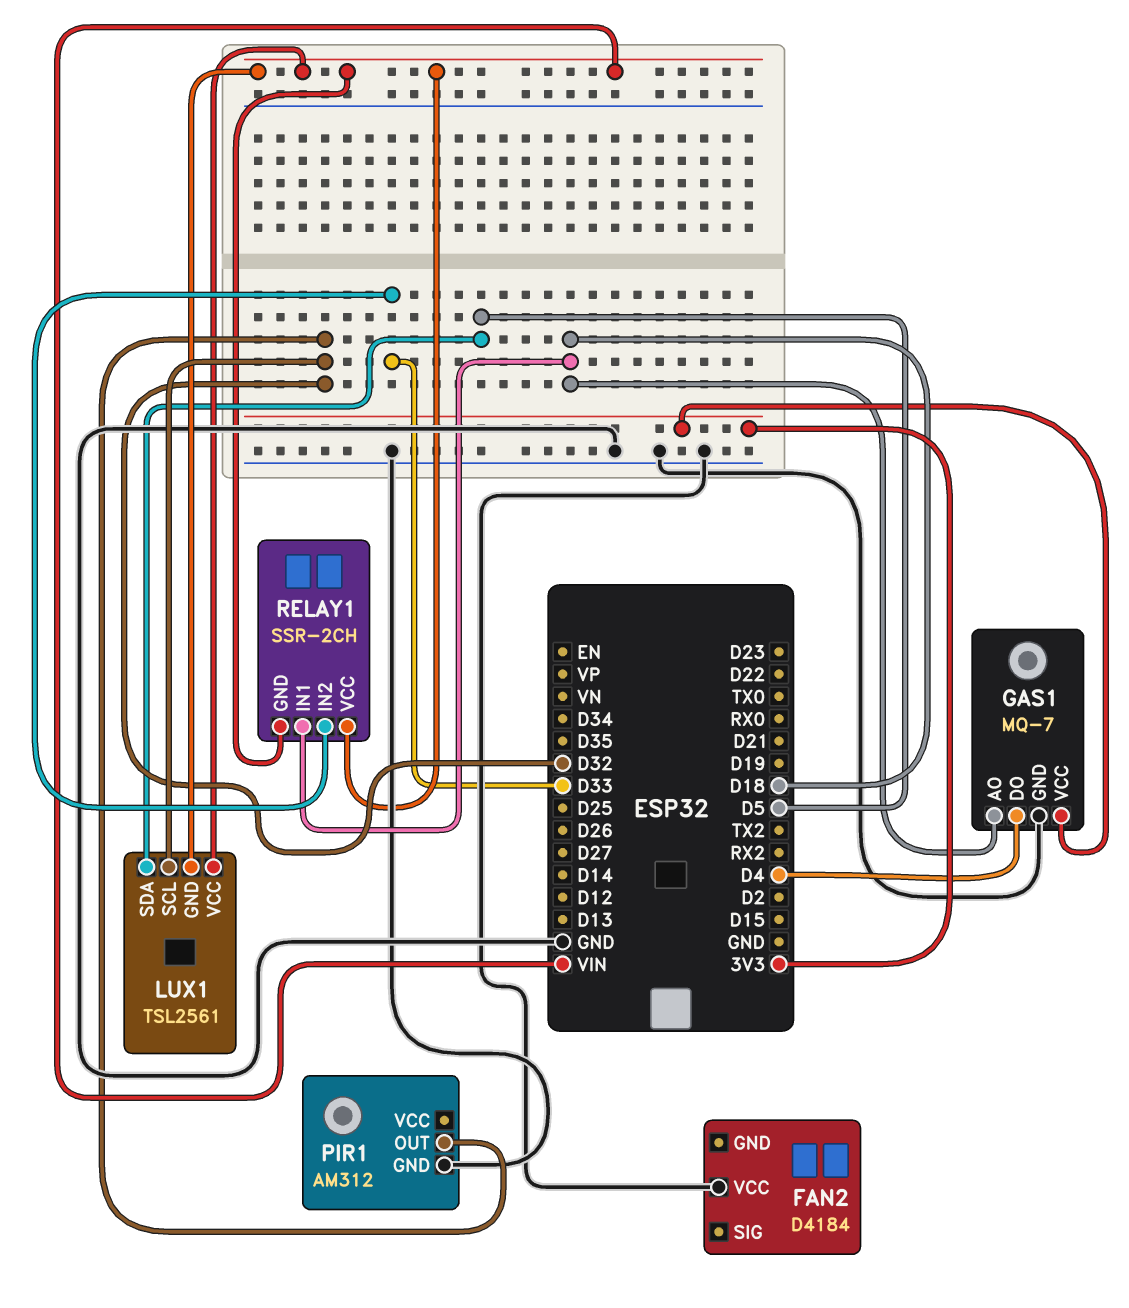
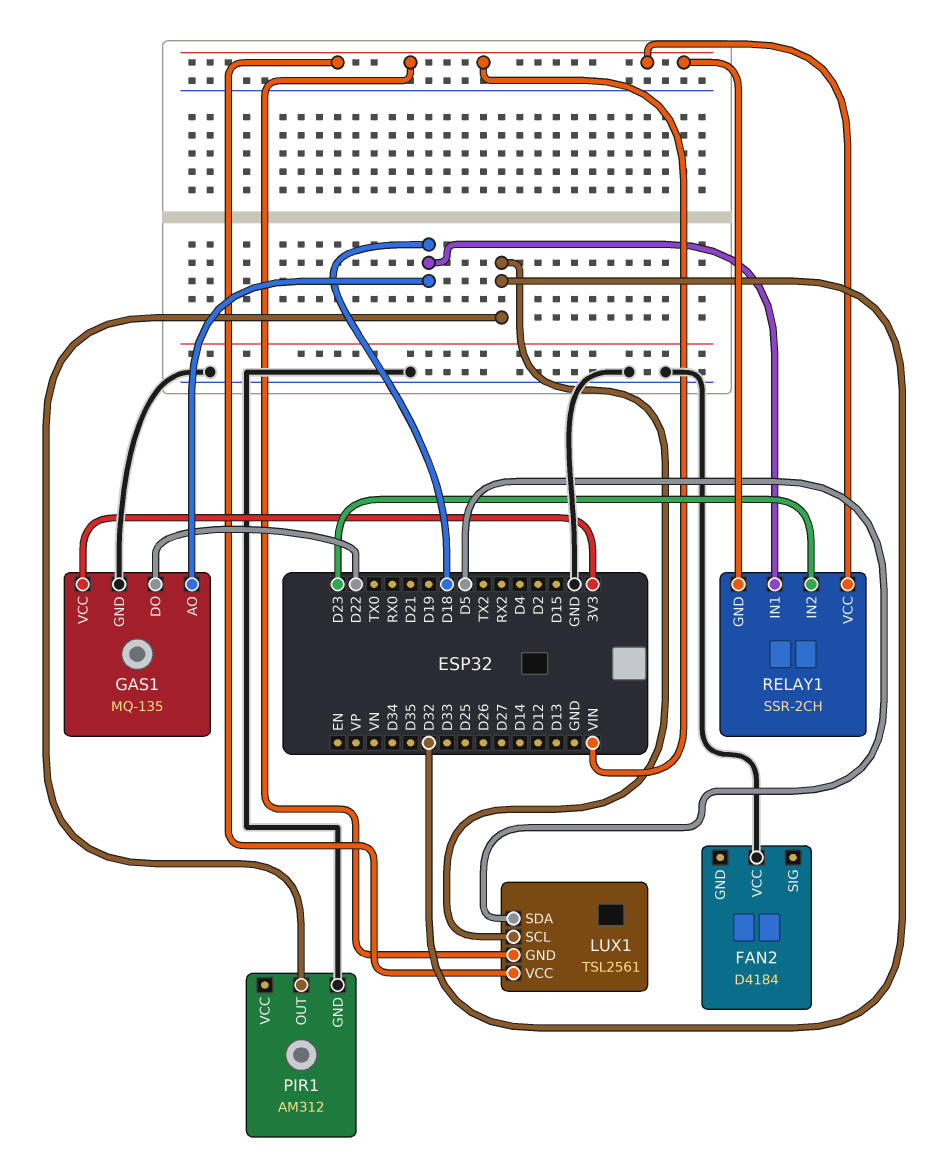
GAS1: MQ-7 -> MQ-135
GAS1 pin DO: D4 -> D22
RELAY1 pin IN2: D33 -> D23

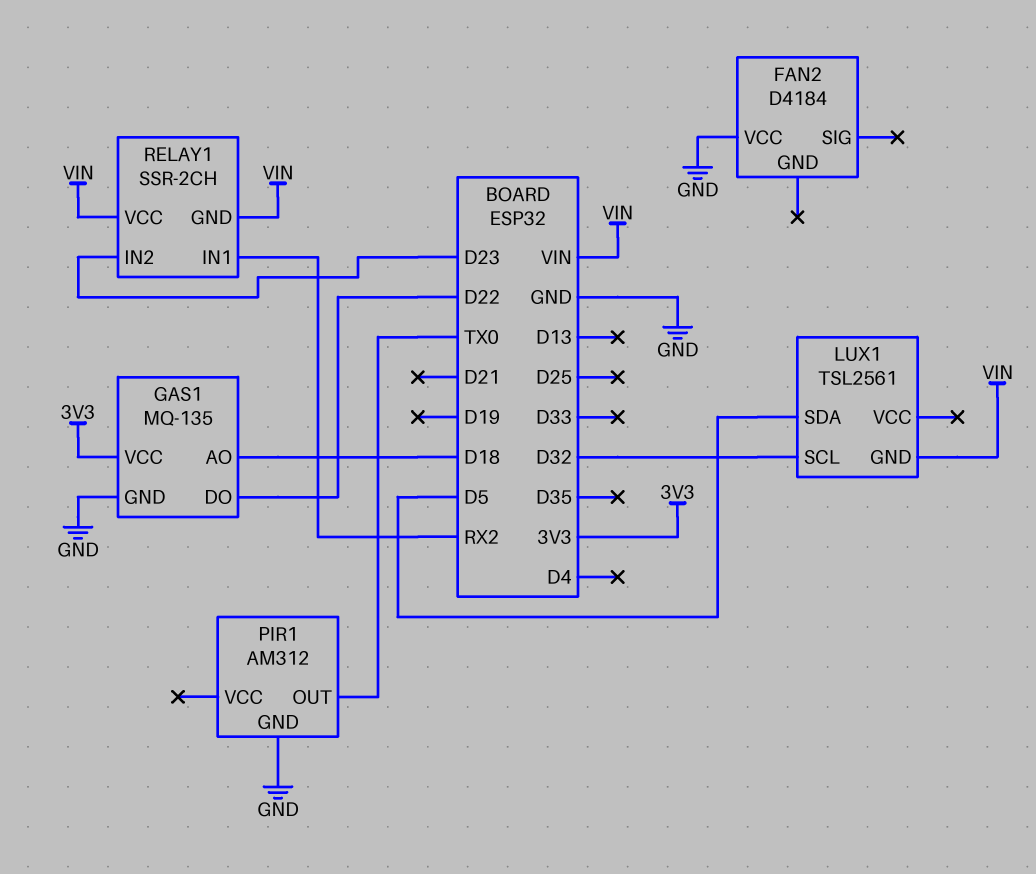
LUX1 pin VCC: VIN -> none
PIR1 pin OUT: D32 -> TX0
RELAY1 pin IN1: D18 -> RX2

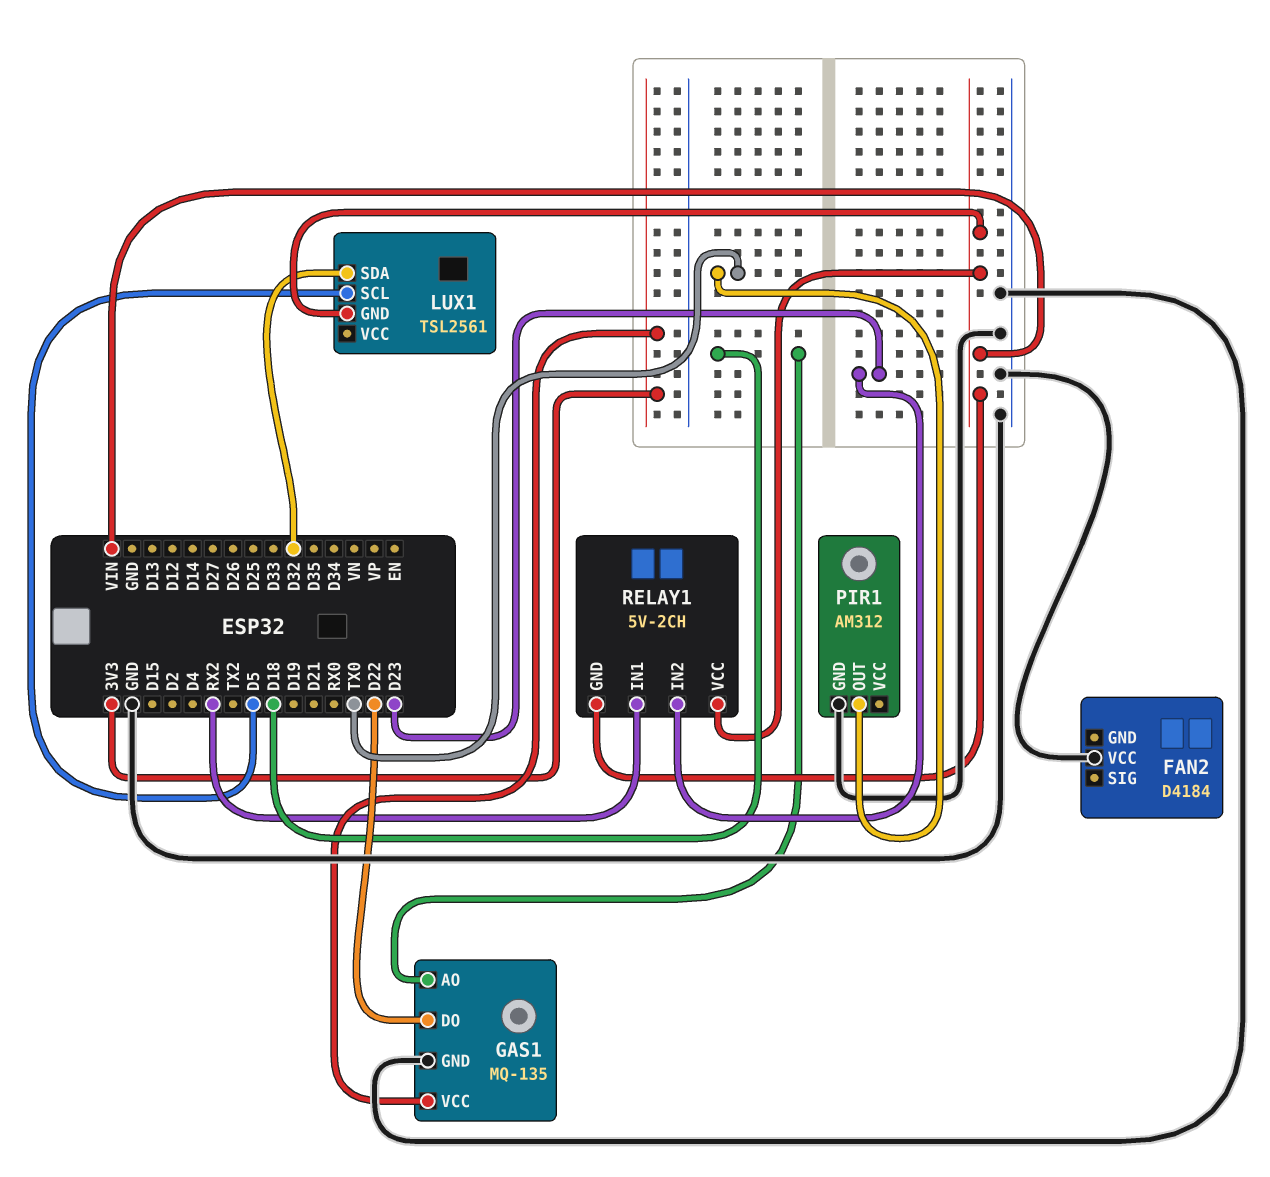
LUX1 pin SCL: D32 -> D5
LUX1 pin SDA: D5 -> D32
RELAY1: SSR-2CH -> 5V-2CH

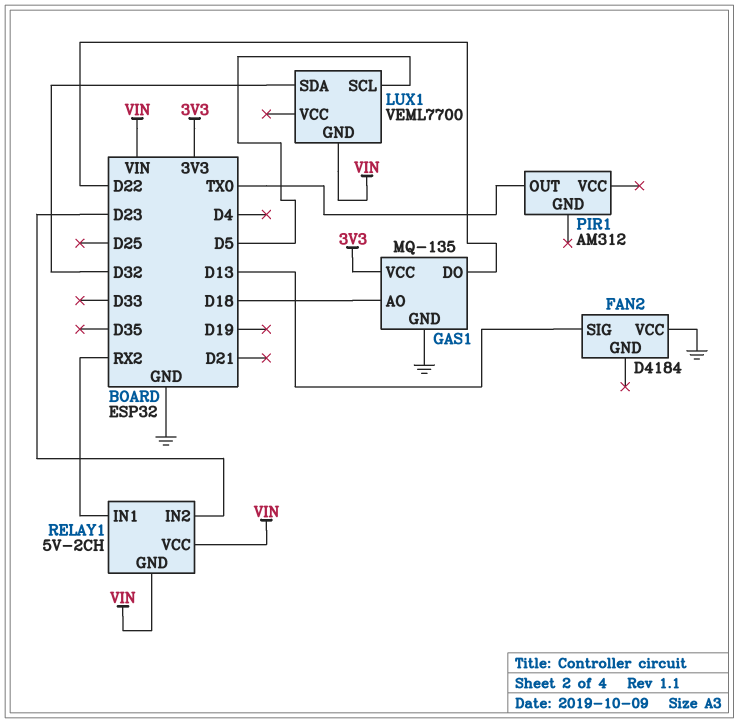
FAN2 pin SIG: none -> D13
LUX1: TSL2561 -> VEML7700
PIR1 pin GND: GND -> none

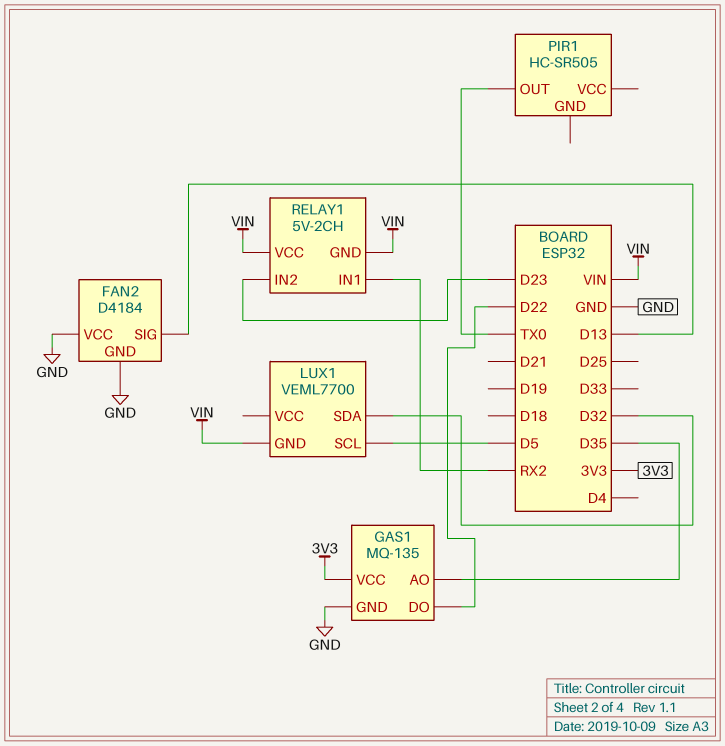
FAN2 pin GND: none -> GND
GAS1 pin AO: D18 -> D35
PIR1: AM312 -> HC-SR505

